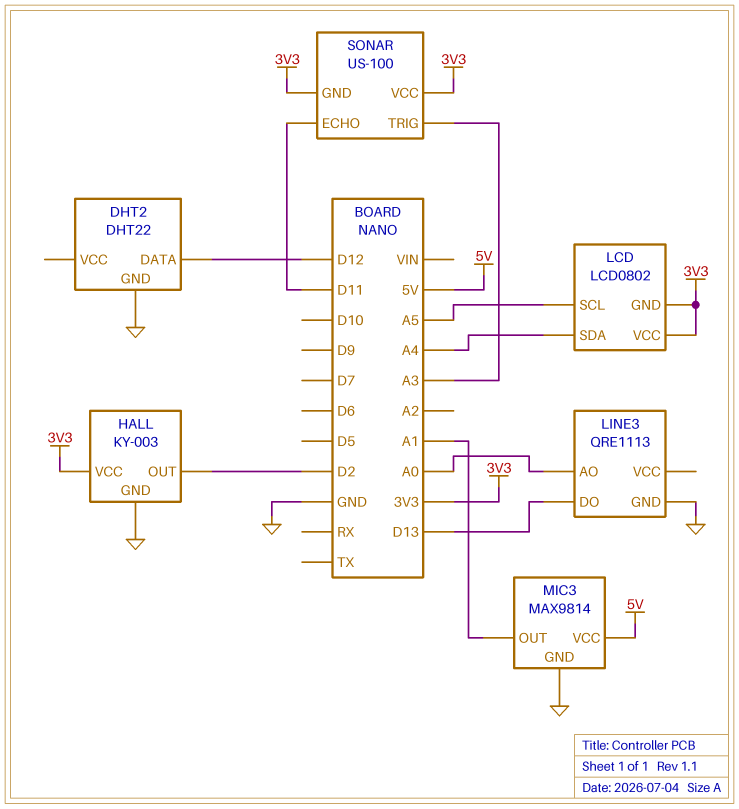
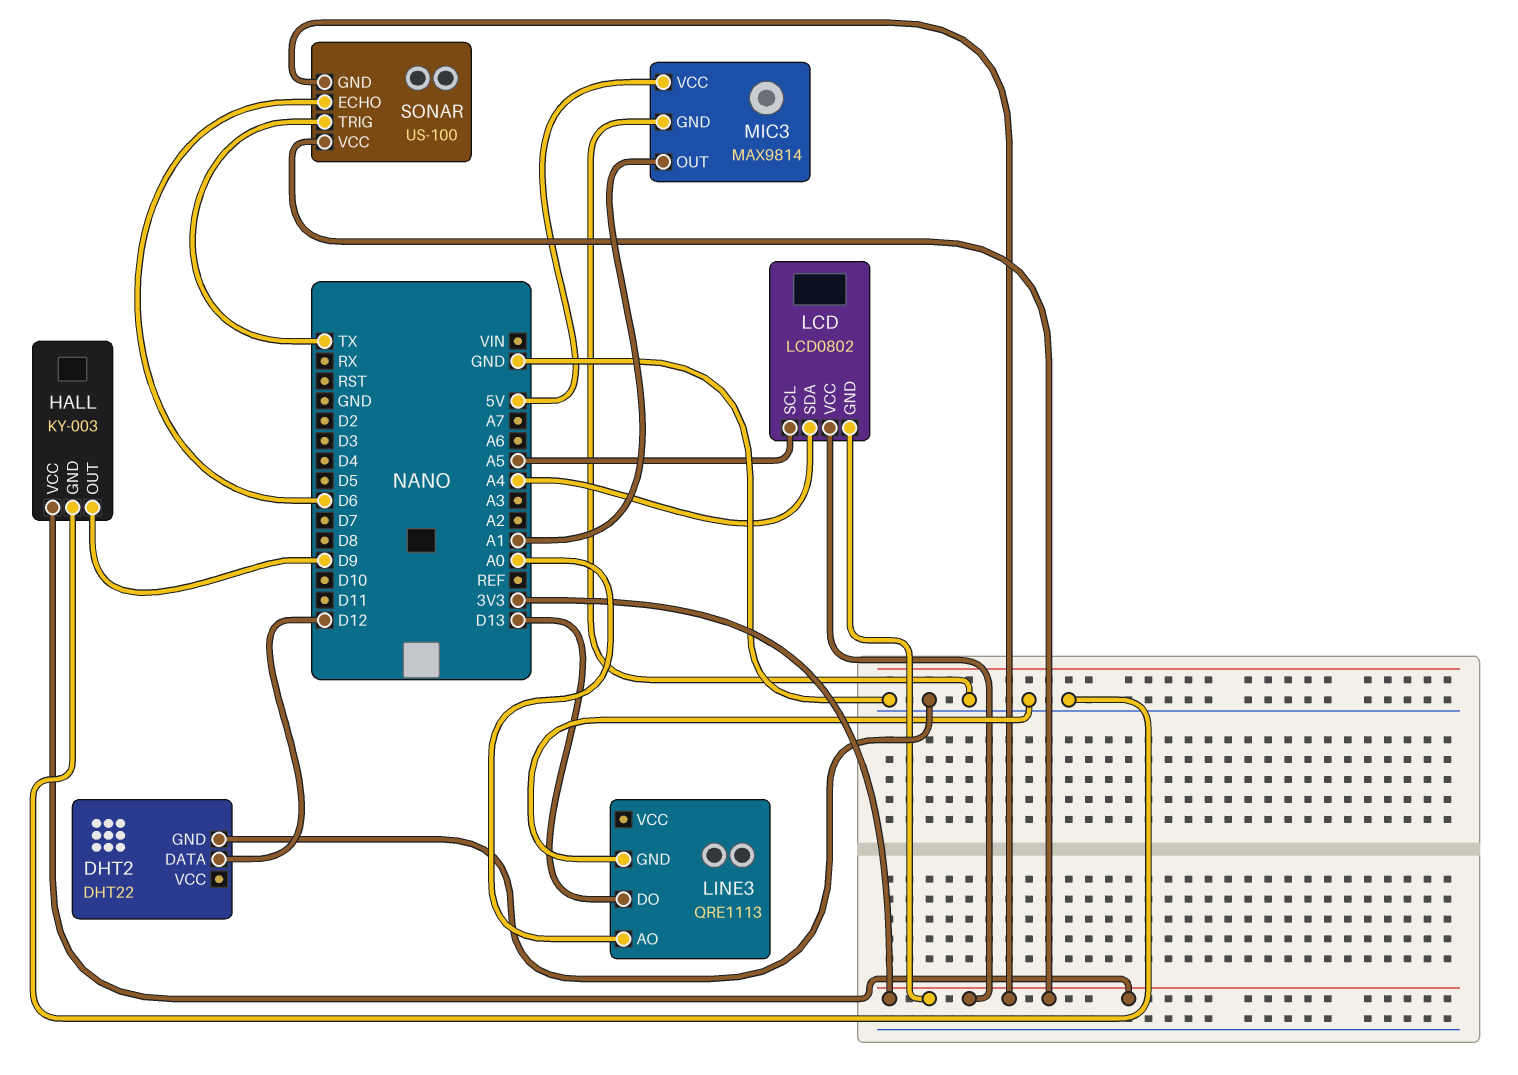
HALL pin OUT: D2 -> D9
SONAR pin ECHO: D11 -> D6
SONAR pin TRIG: A3 -> TX

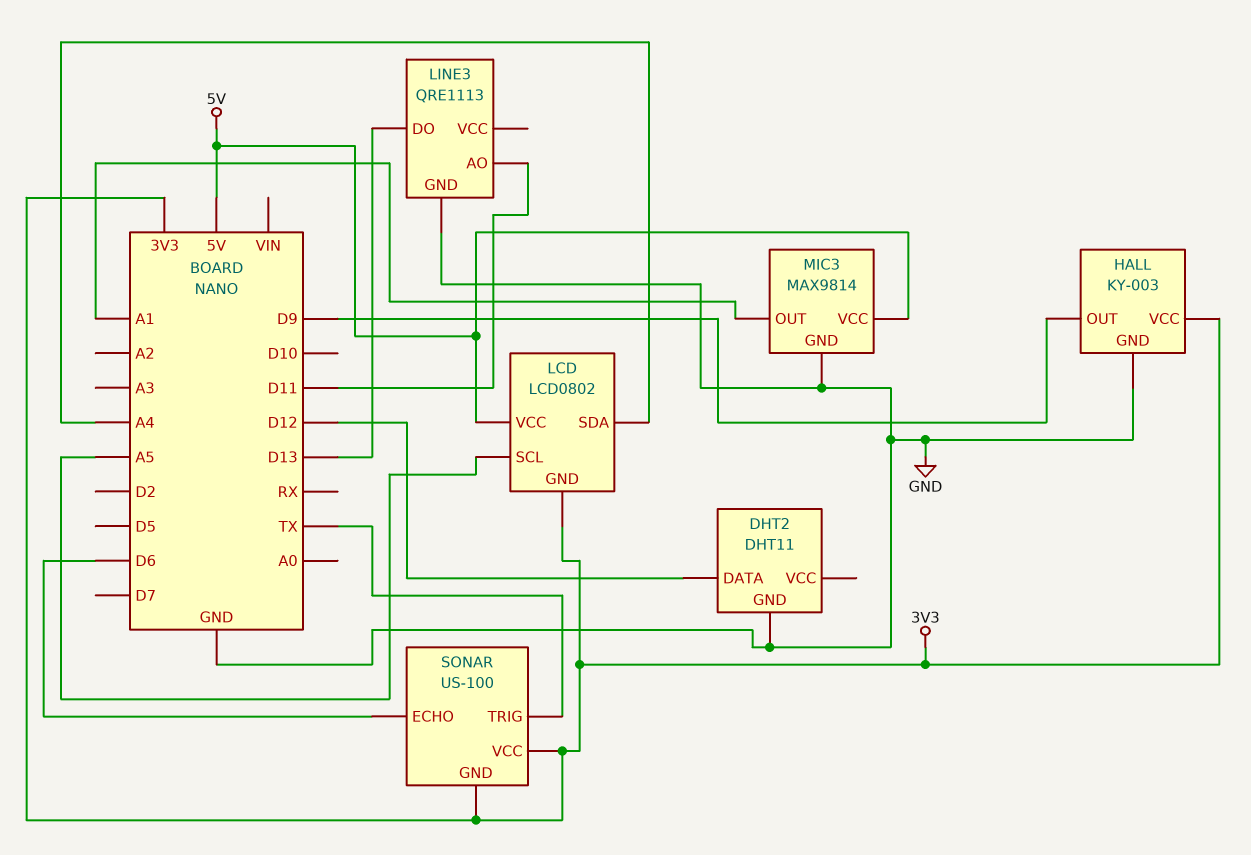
DHT2: DHT22 -> DHT11
LCD pin VCC: 3V3 -> 5V
LINE3 pin AO: A0 -> D11

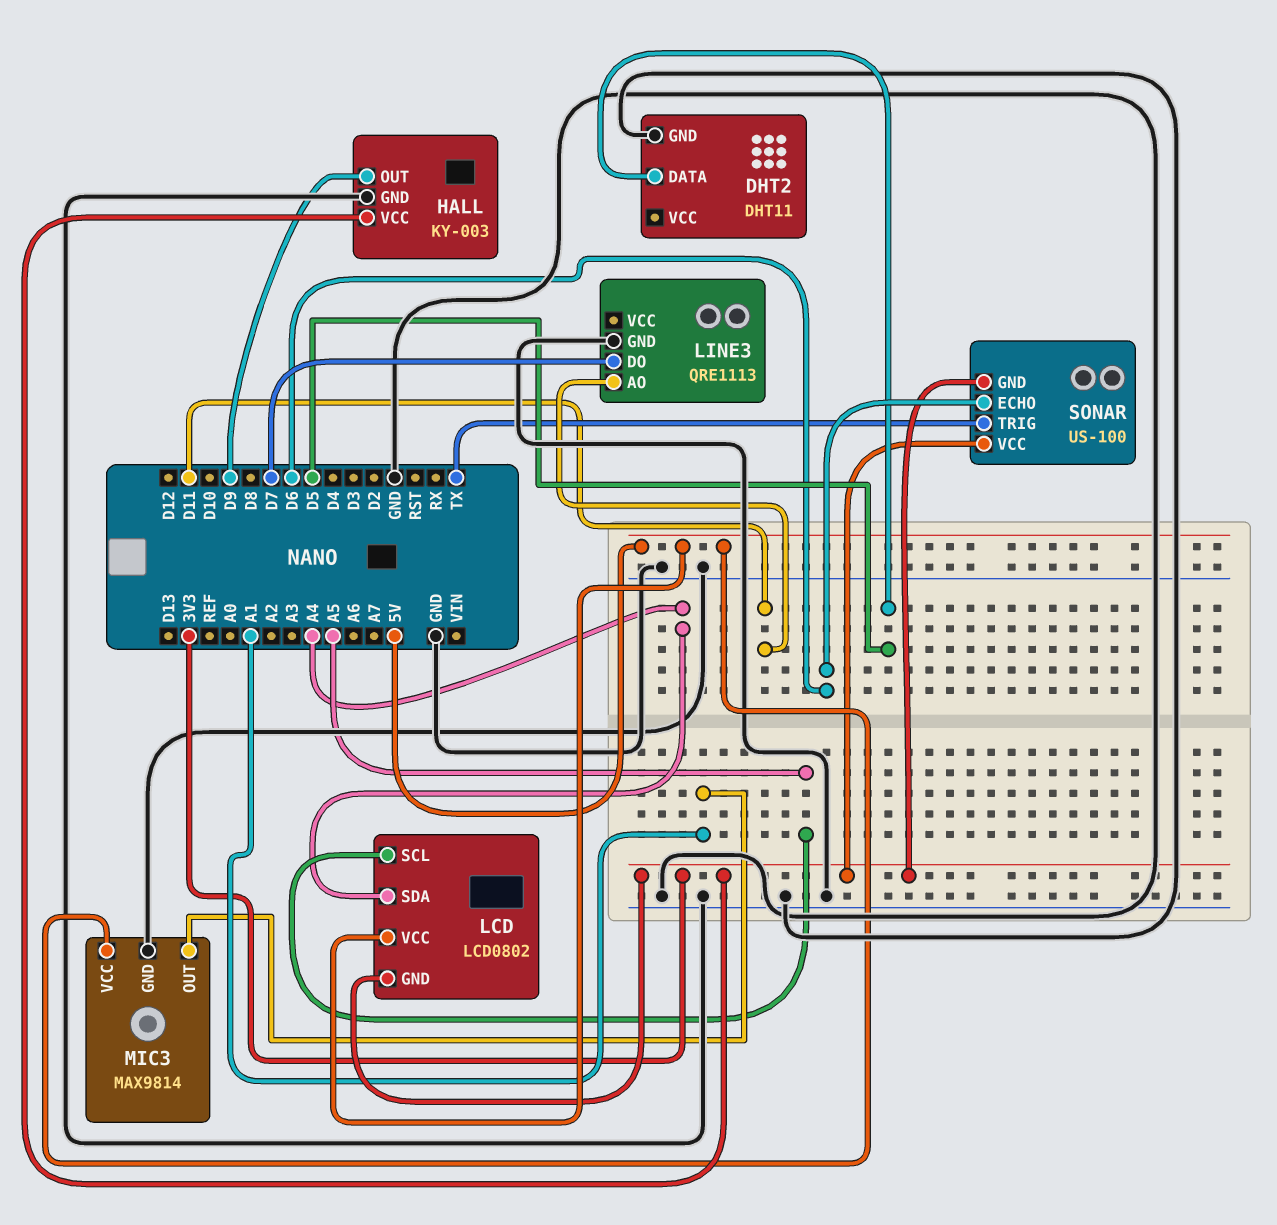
DHT2 pin DATA: D12 -> D5
LINE3 pin DO: D13 -> D7

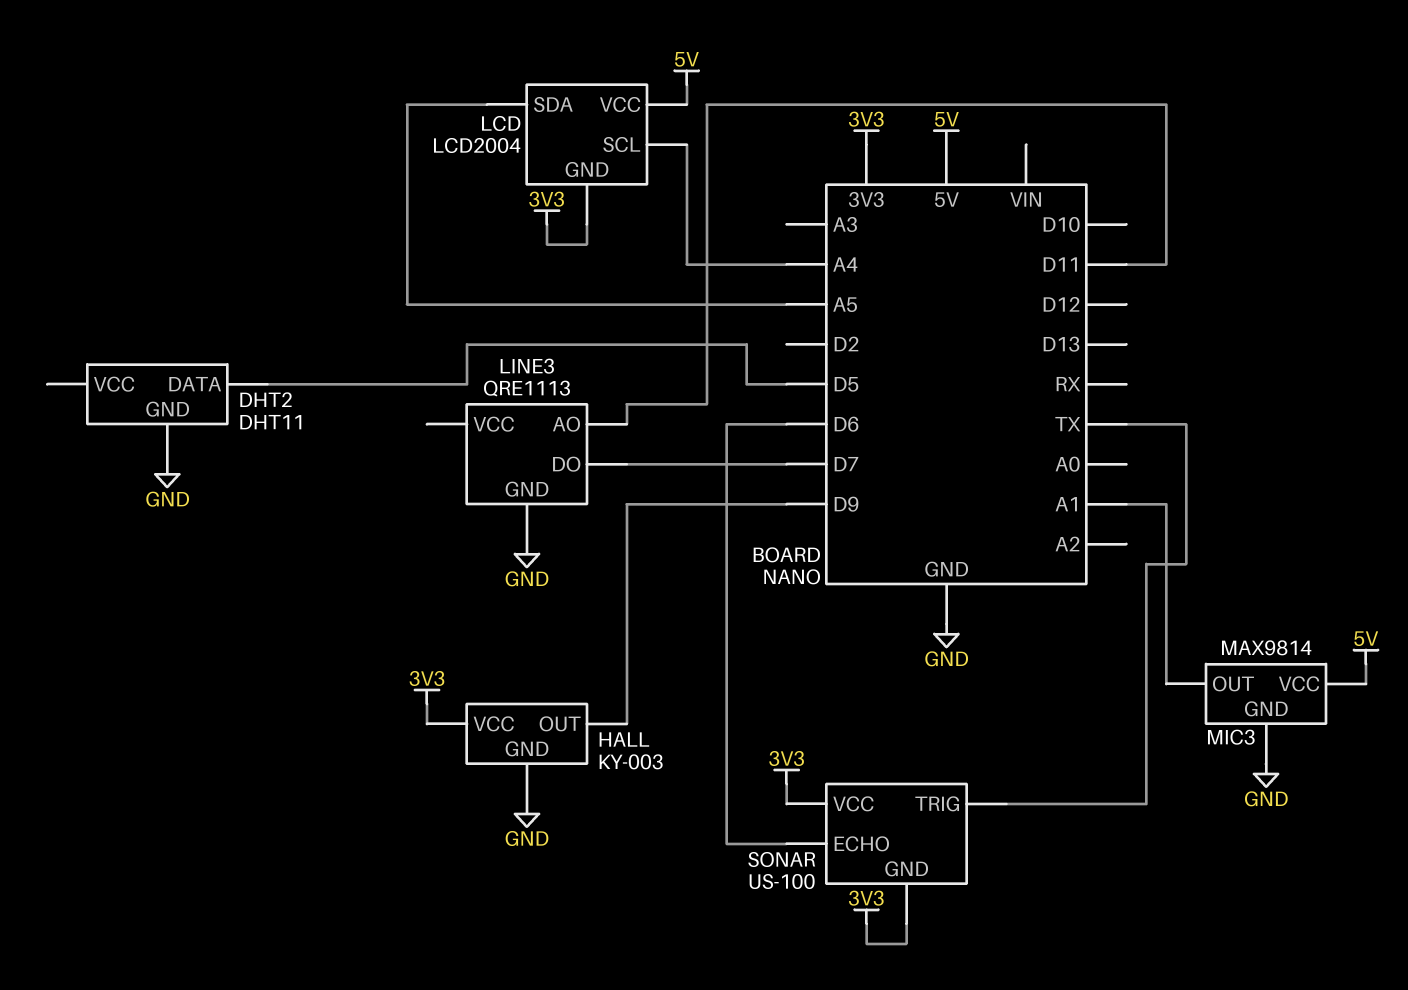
LCD: LCD0802 -> LCD2004
LCD pin SCL: A5 -> A4
LCD pin SDA: A4 -> A5

